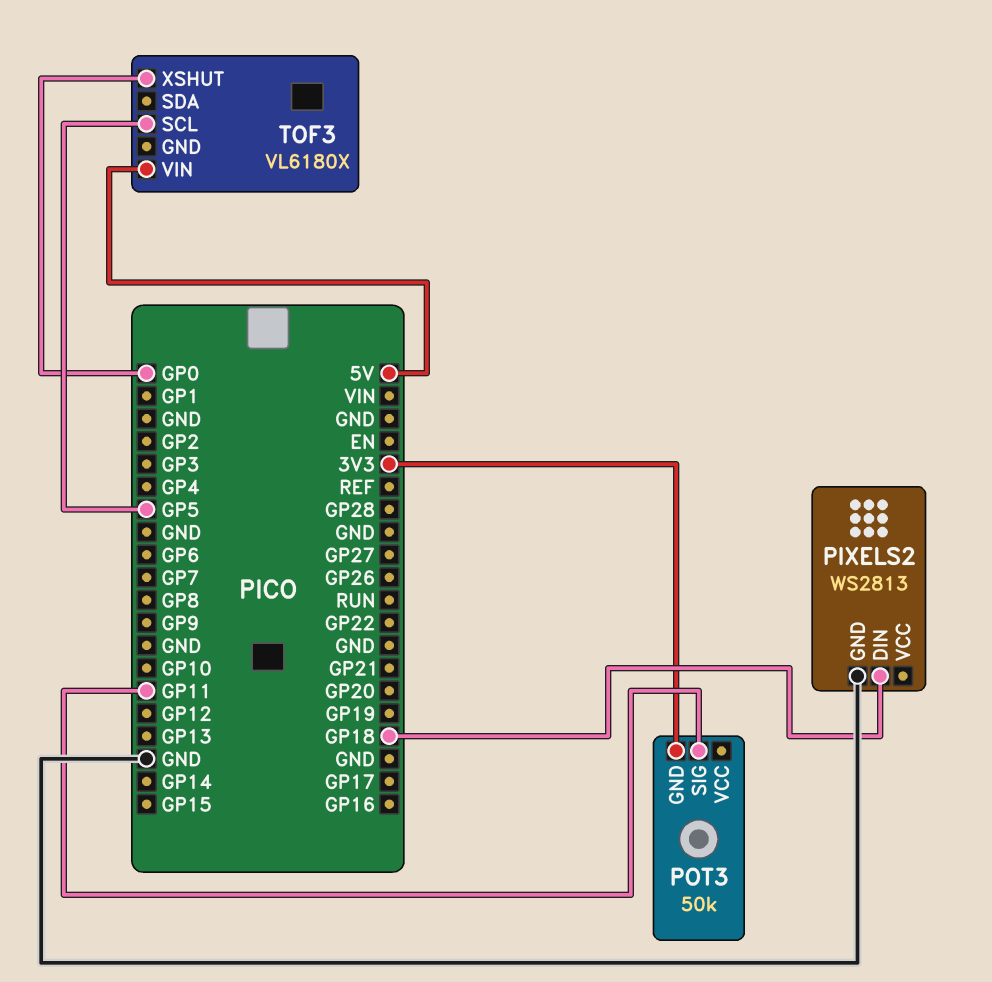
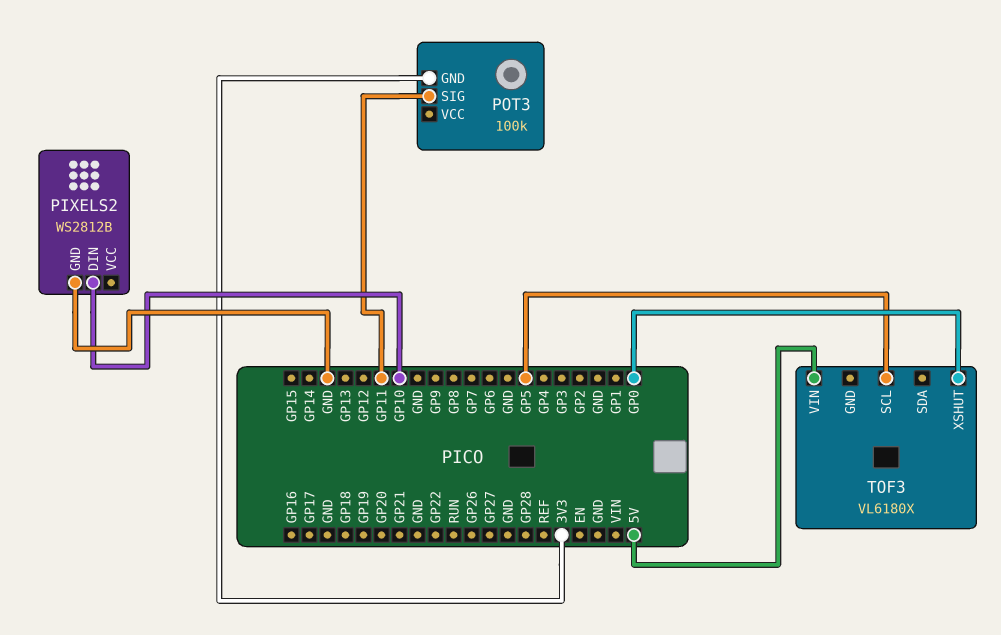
PIXELS2: WS2813 -> WS2812B
PIXELS2 pin DIN: GP18 -> GP10
POT3: 50k -> 100k

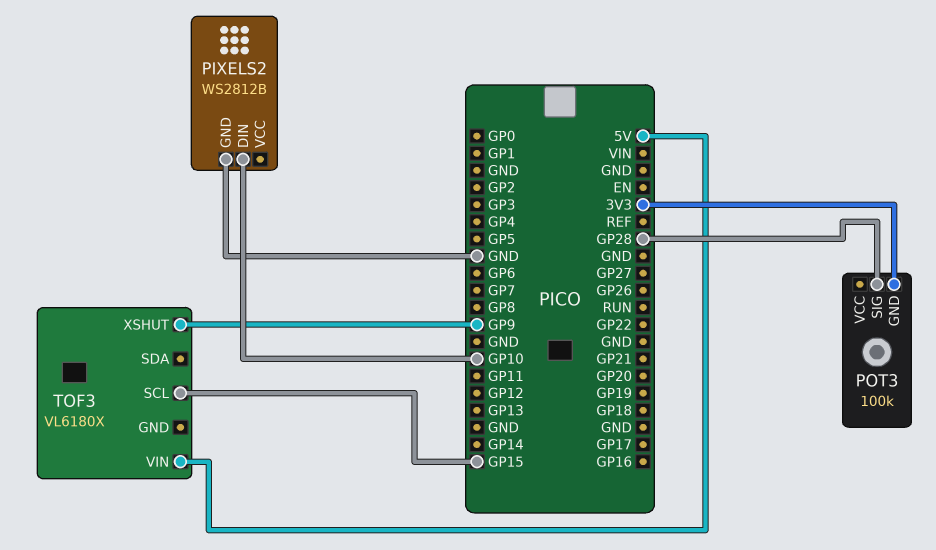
POT3 pin SIG: GP11 -> GP28
TOF3 pin SCL: GP5 -> GP15
TOF3 pin XSHUT: GP0 -> GP9

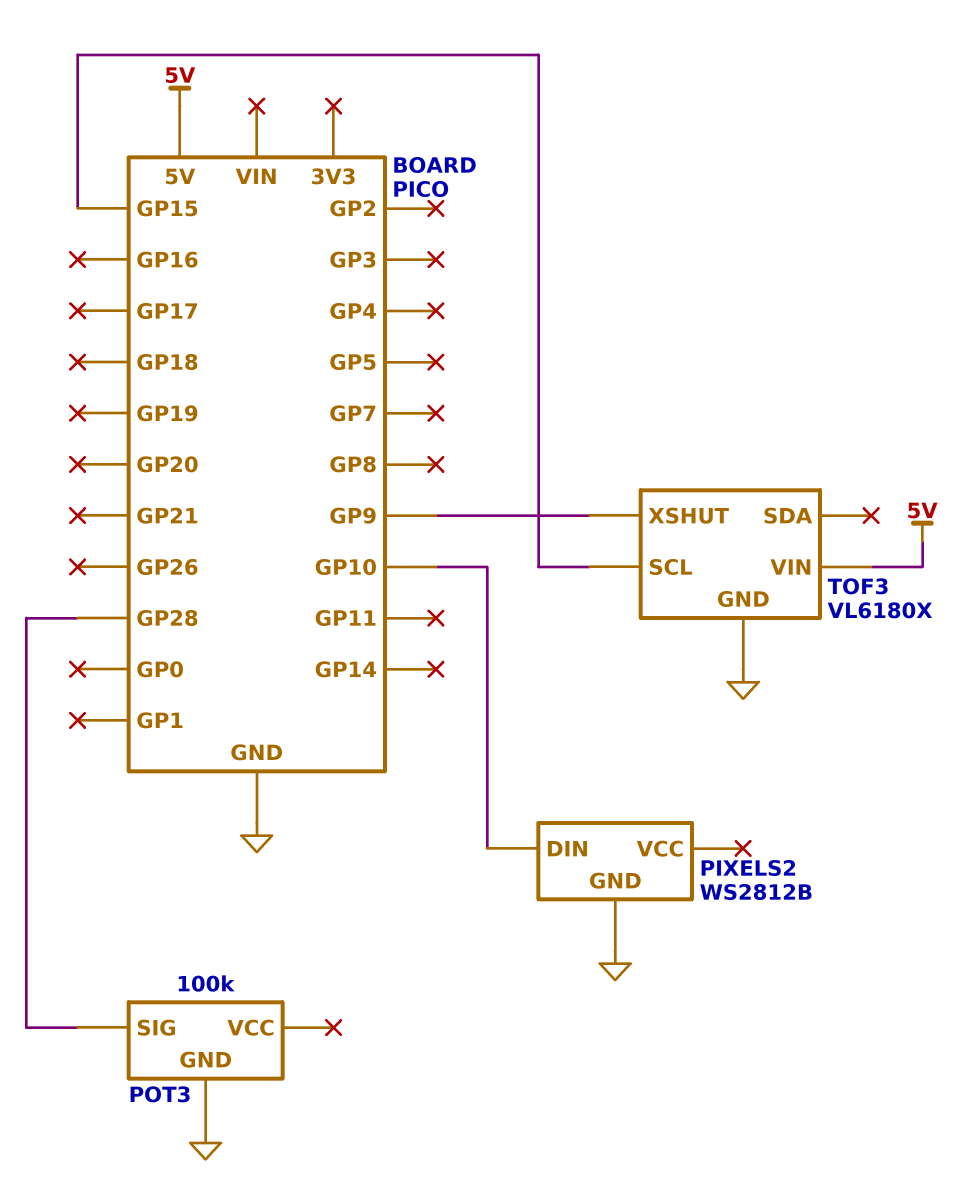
POT3 pin GND: 3V3 -> GND
TOF3 pin GND: none -> GND

